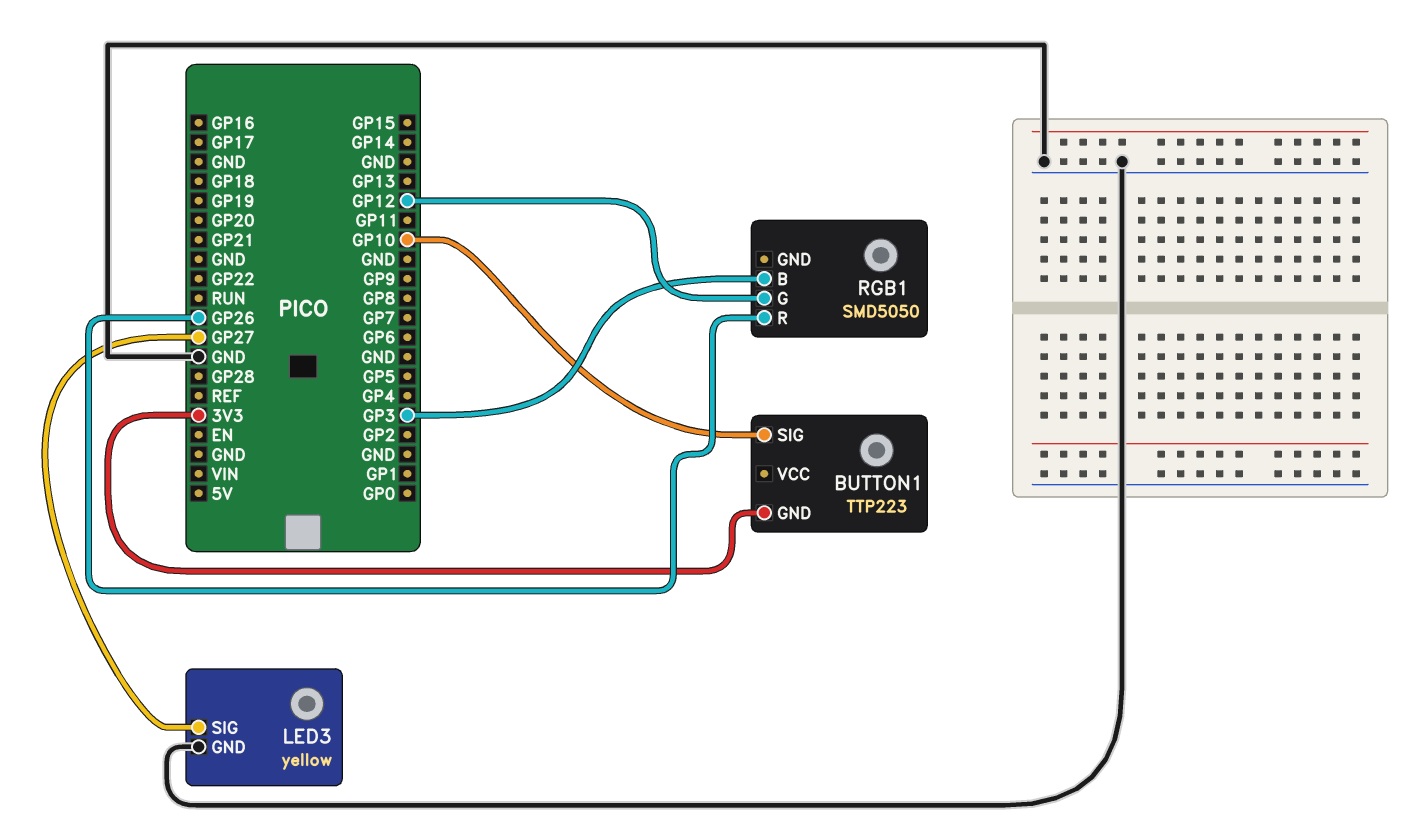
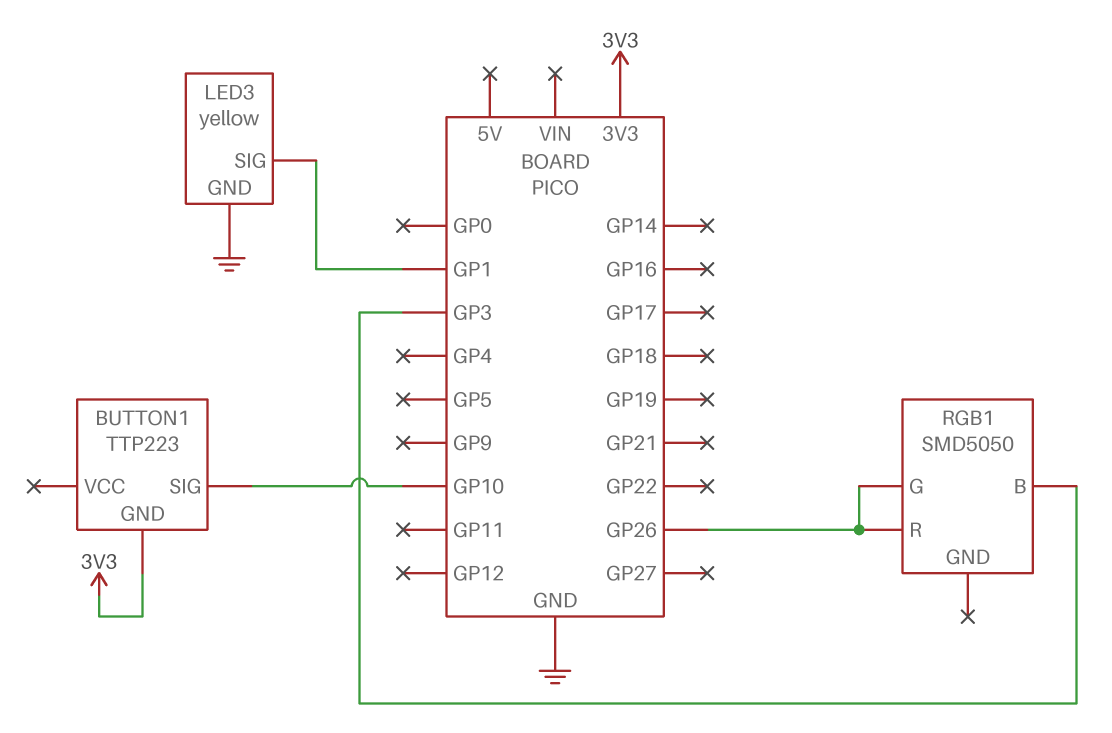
LED3 pin SIG: GP27 -> GP1
RGB1 pin G: GP12 -> GP26

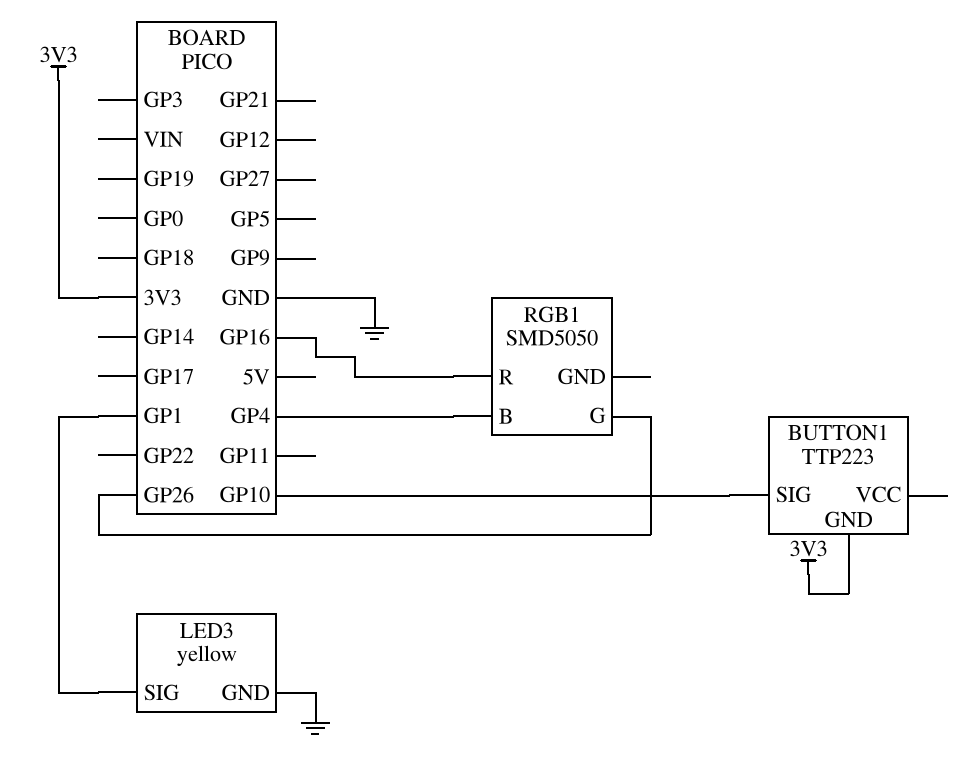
RGB1 pin B: GP3 -> GP4
RGB1 pin R: GP26 -> GP16

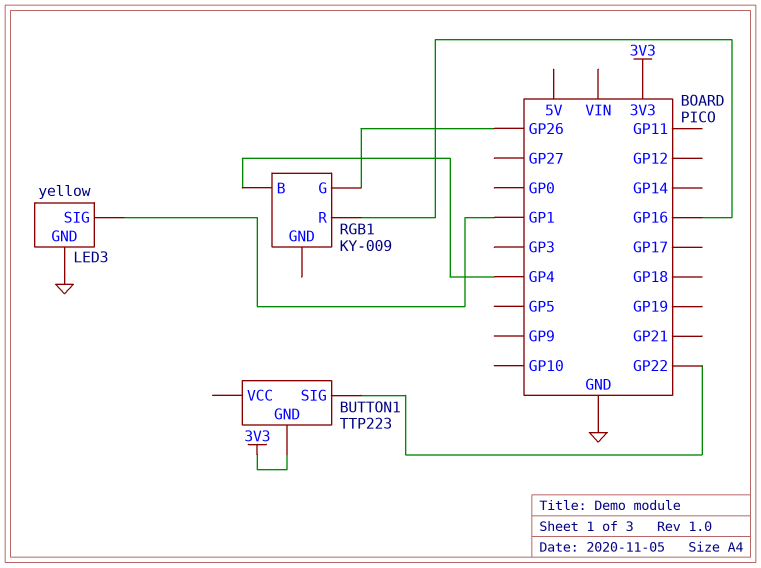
BUTTON1 pin SIG: GP10 -> GP22
RGB1: SMD5050 -> KY-009

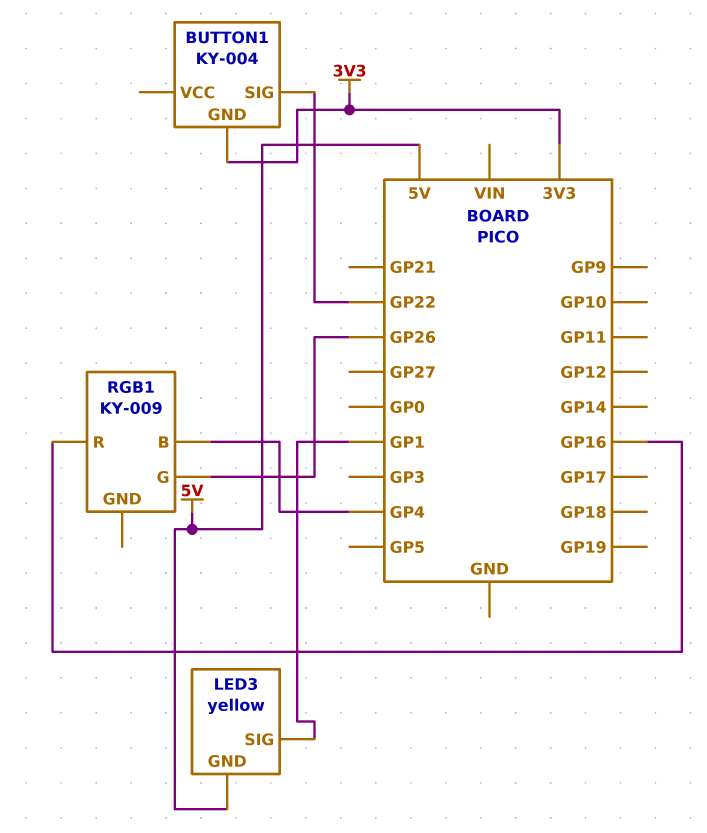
BUTTON1: TTP223 -> KY-004
LED3 pin GND: GND -> 5V

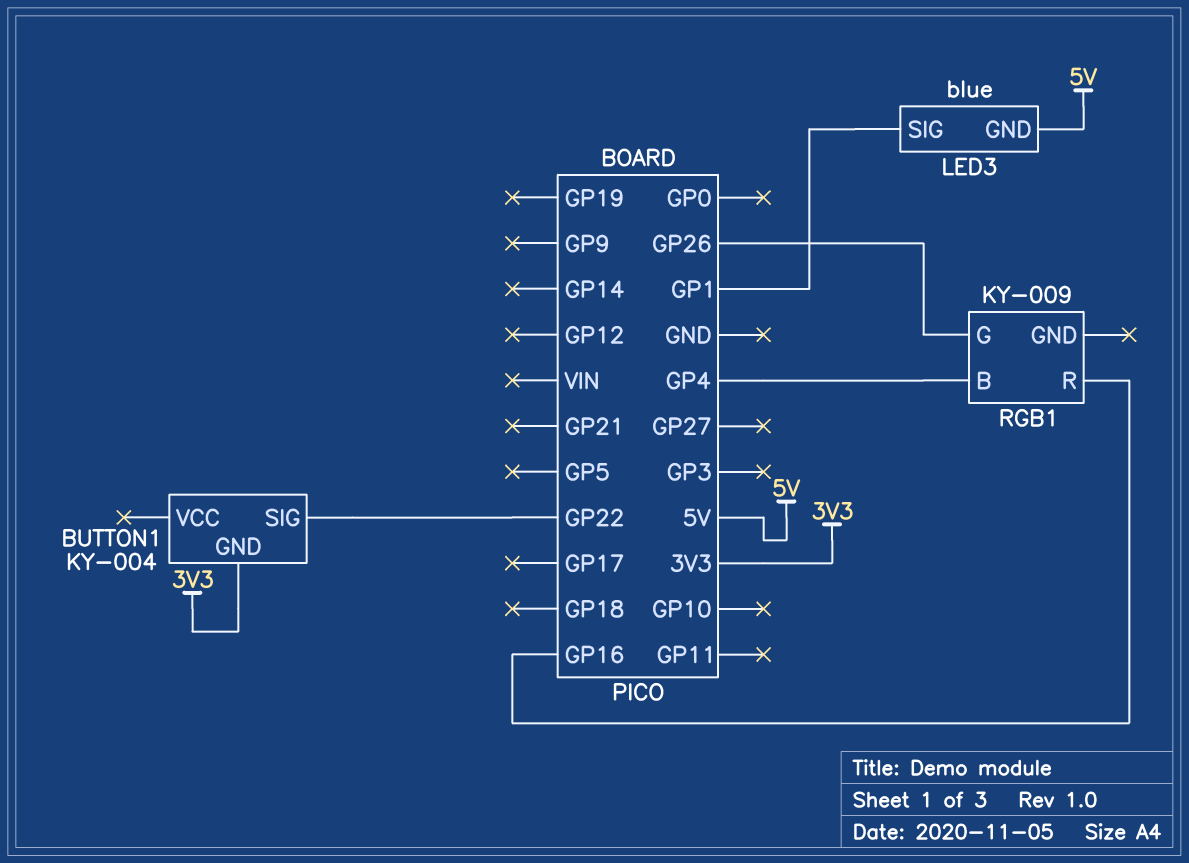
LED3: yellow -> blue

